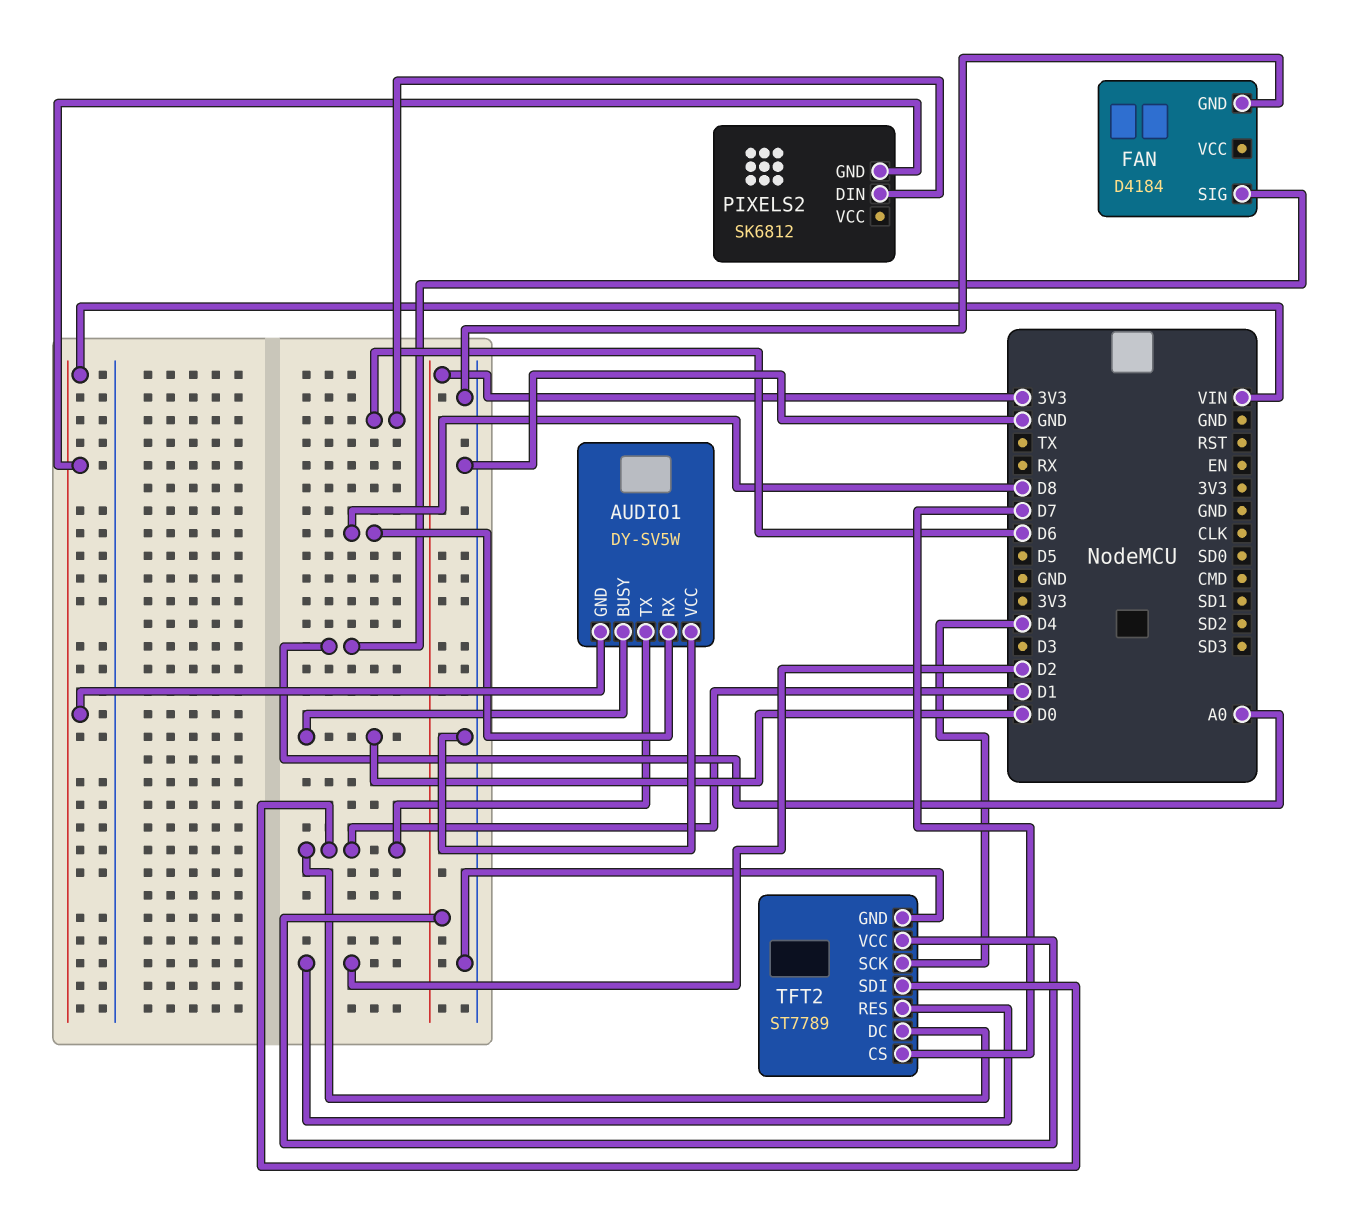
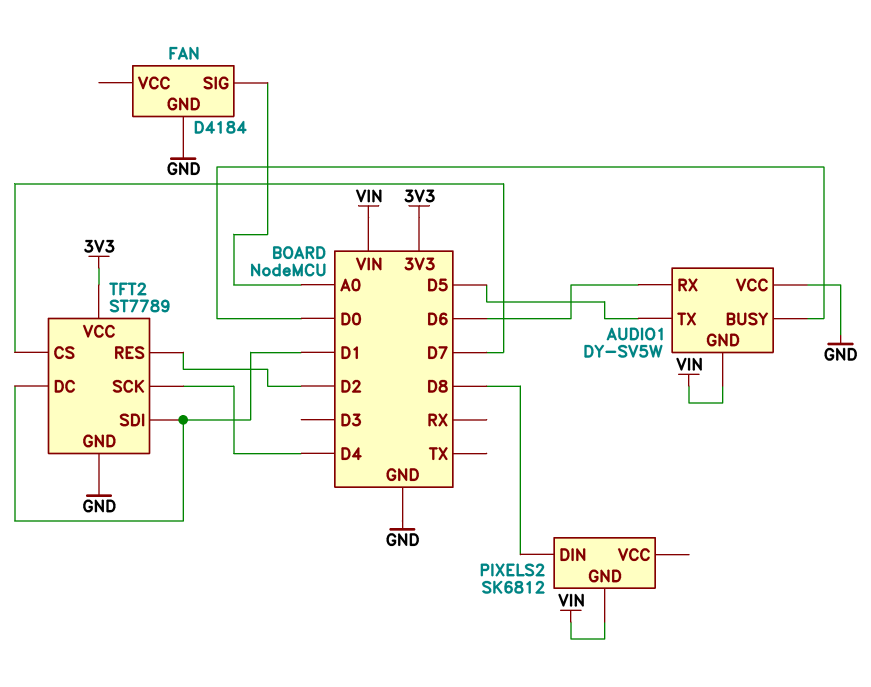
AUDIO1 pin RX: D8 -> D6
AUDIO1 pin TX: D1 -> D5
PIXELS2 pin DIN: D6 -> D8

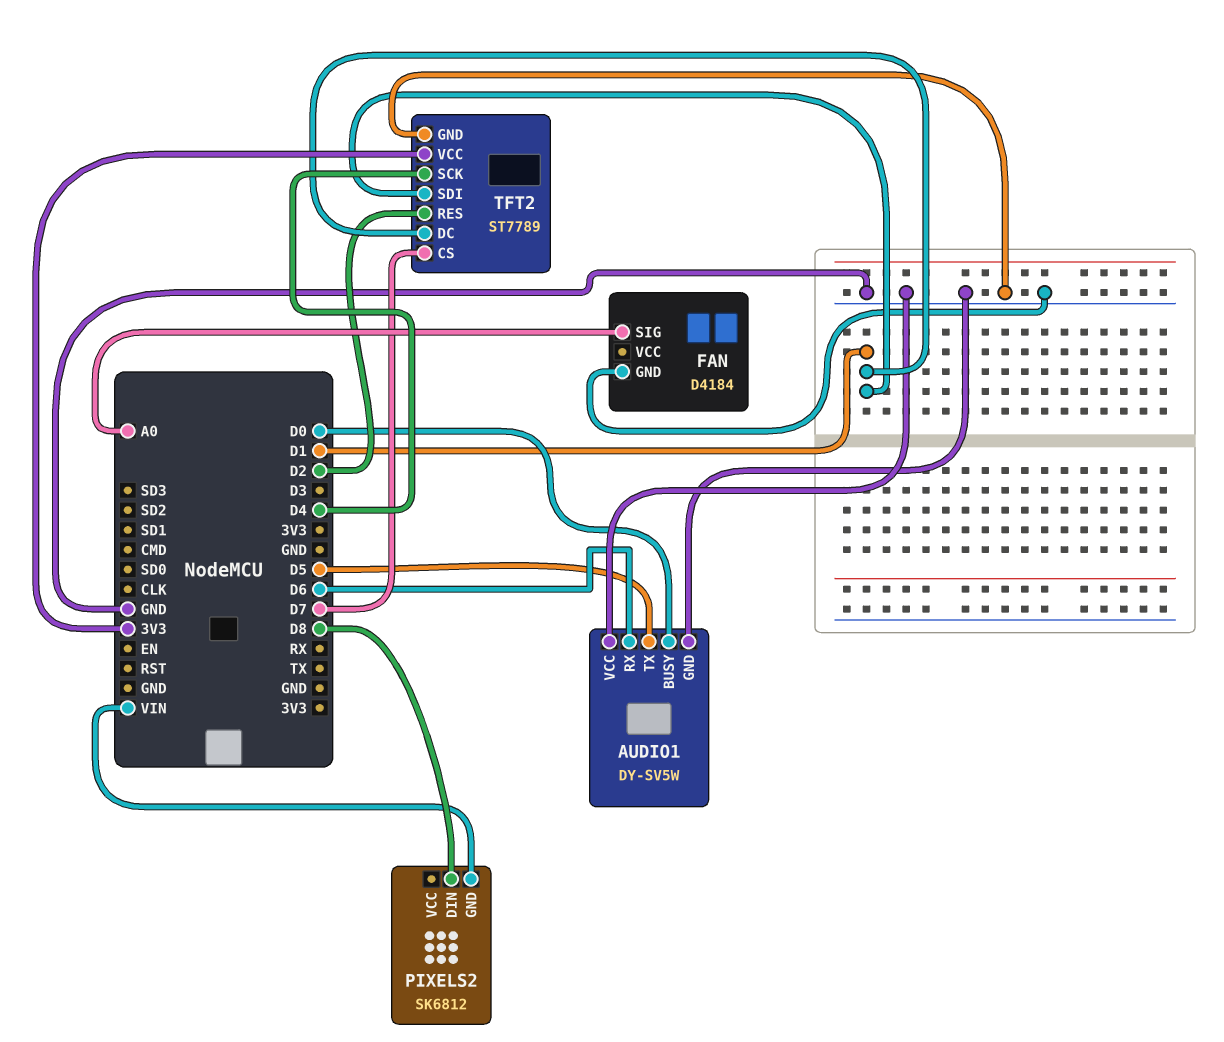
AUDIO1 pin GND: VIN -> GND

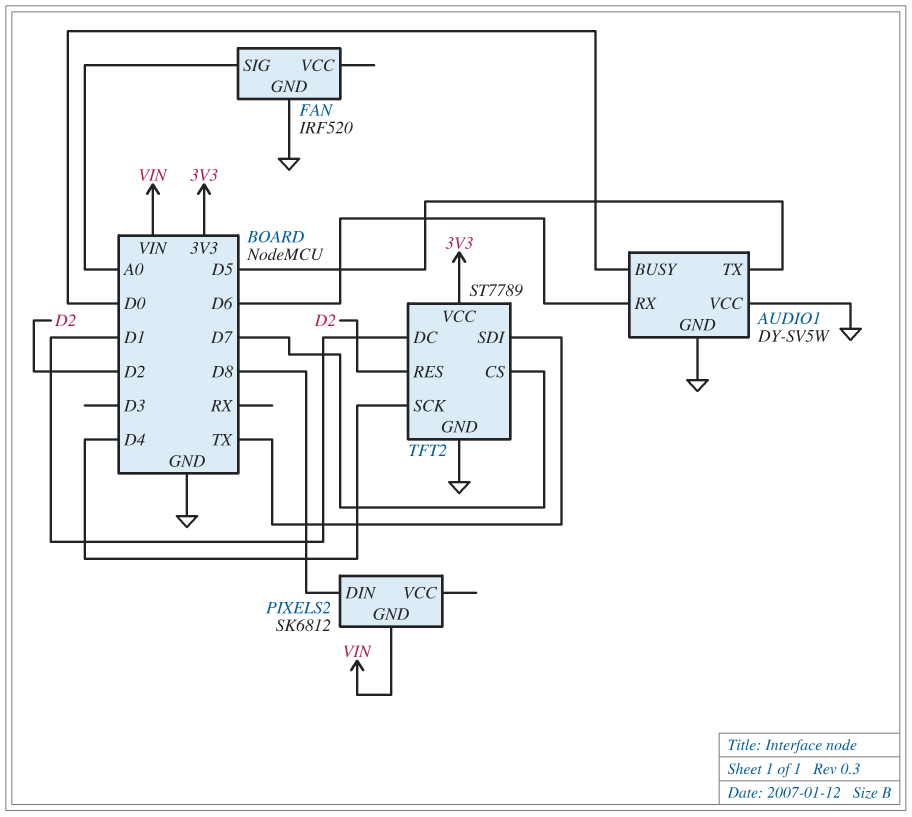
FAN: D4184 -> IRF520
TFT2 pin SDI: D1 -> TX

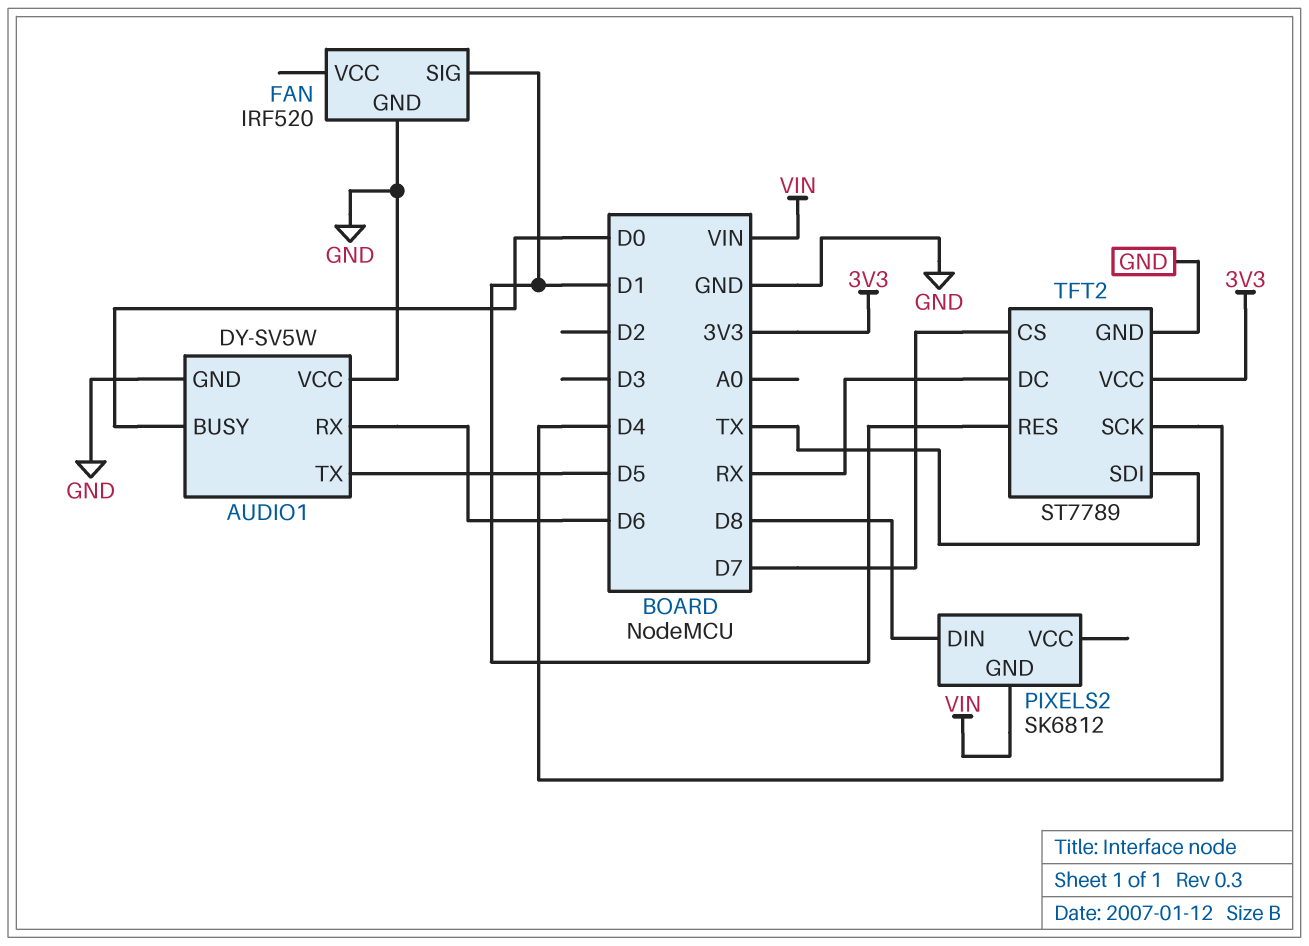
FAN pin SIG: A0 -> D1
TFT2 pin DC: D1 -> RX
TFT2 pin RES: D2 -> D1

